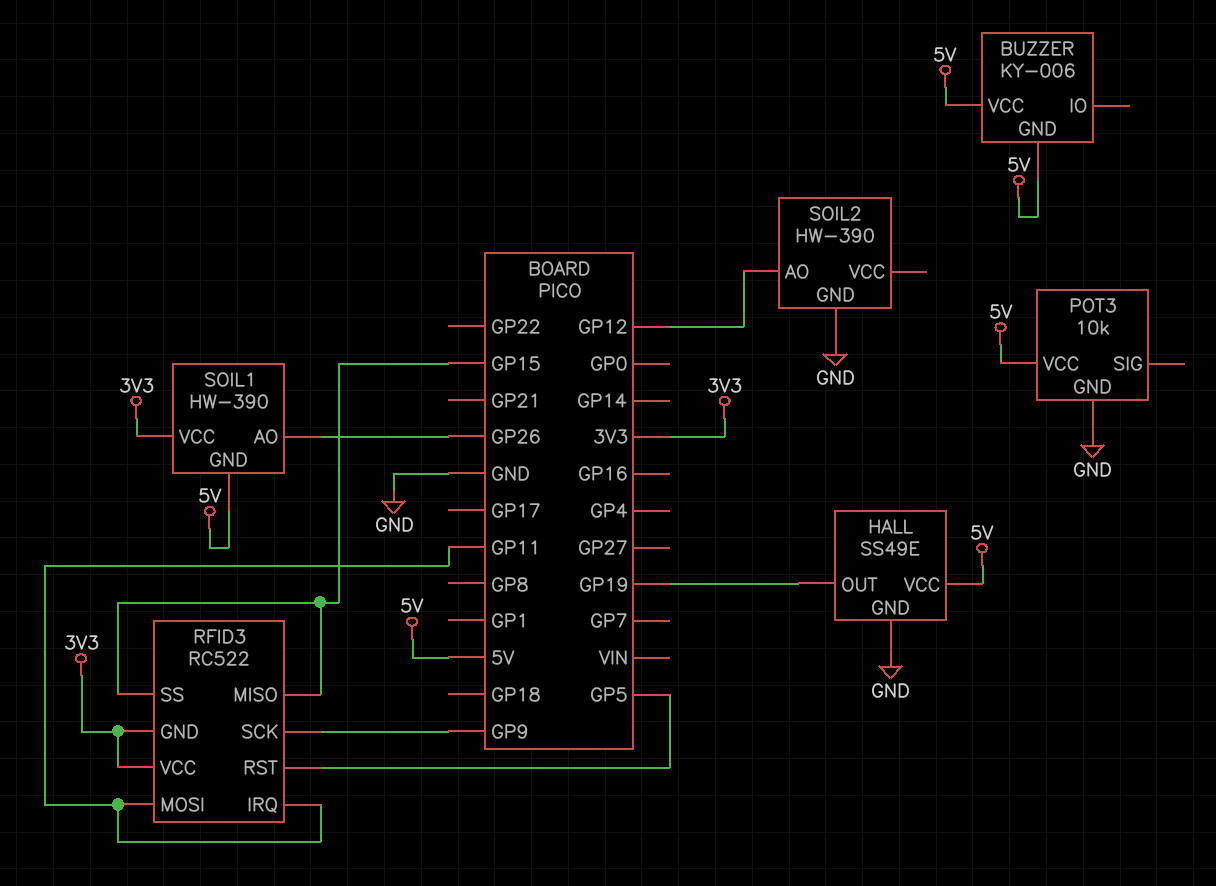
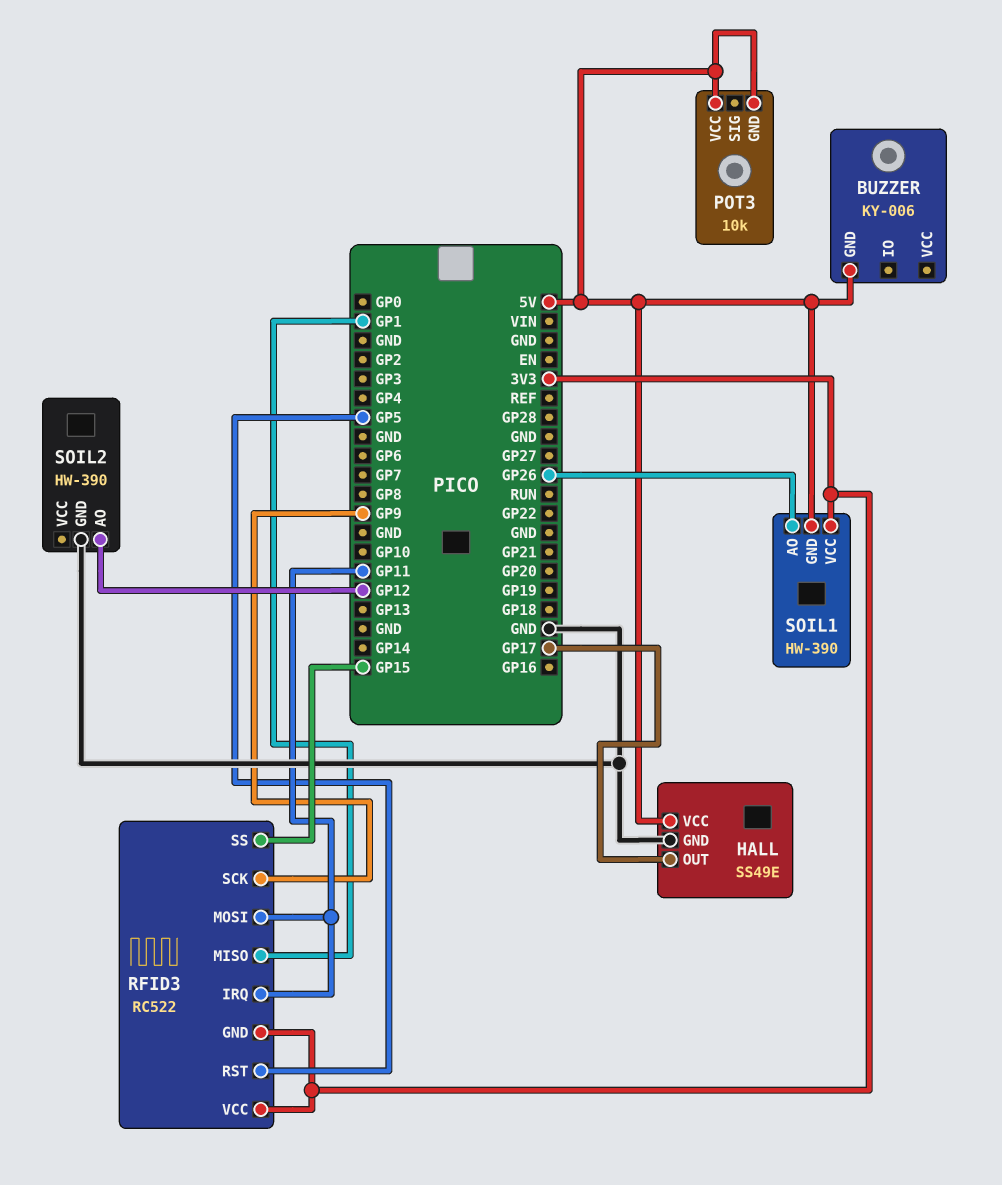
BUZZER pin VCC: 5V -> none
HALL pin OUT: GP19 -> GP17
POT3 pin GND: GND -> 5V
RFID3 pin MISO: GP15 -> GP1

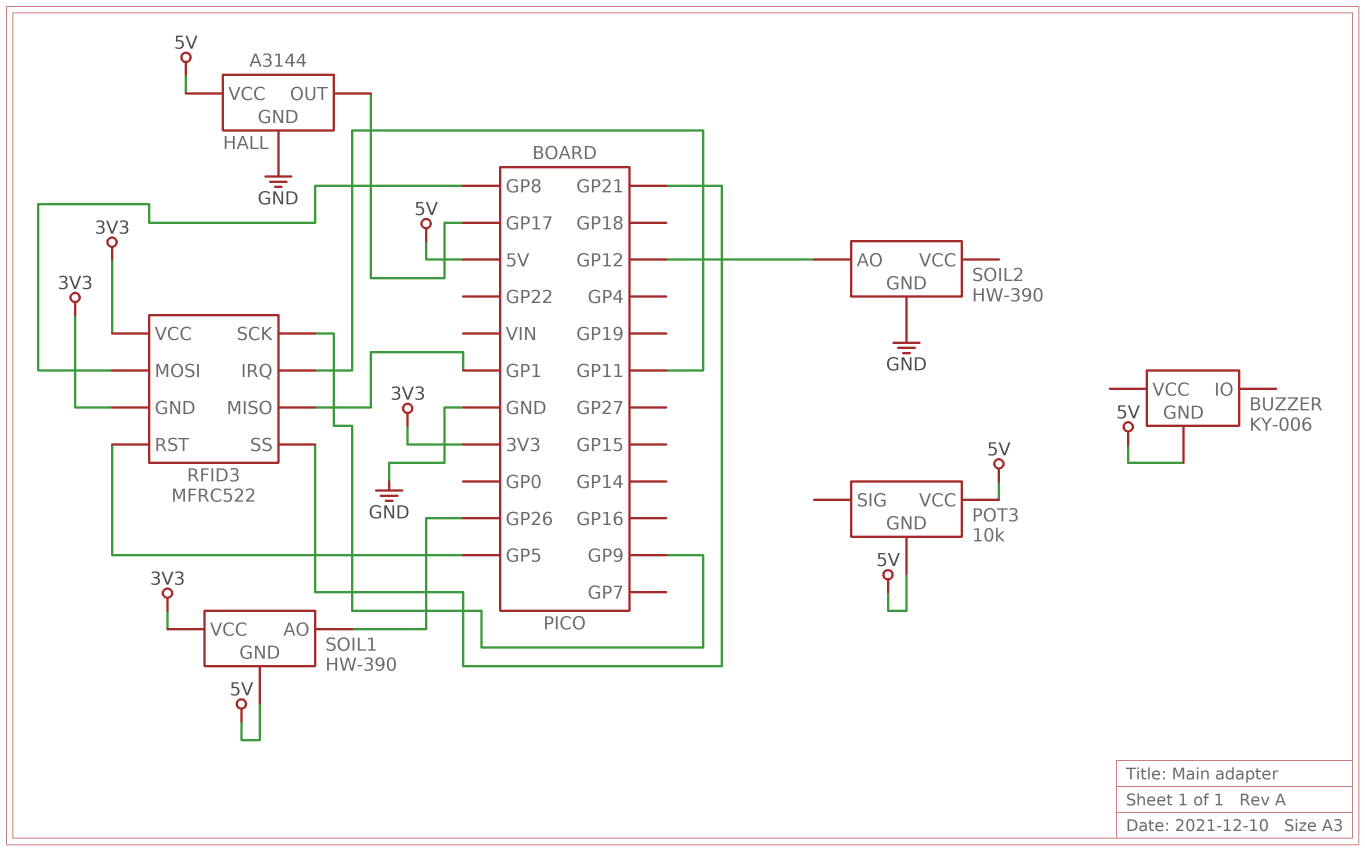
HALL: SS49E -> A3144
RFID3: RC522 -> MFRC522
RFID3 pin MOSI: GP11 -> GP8
RFID3 pin SS: GP15 -> GP21

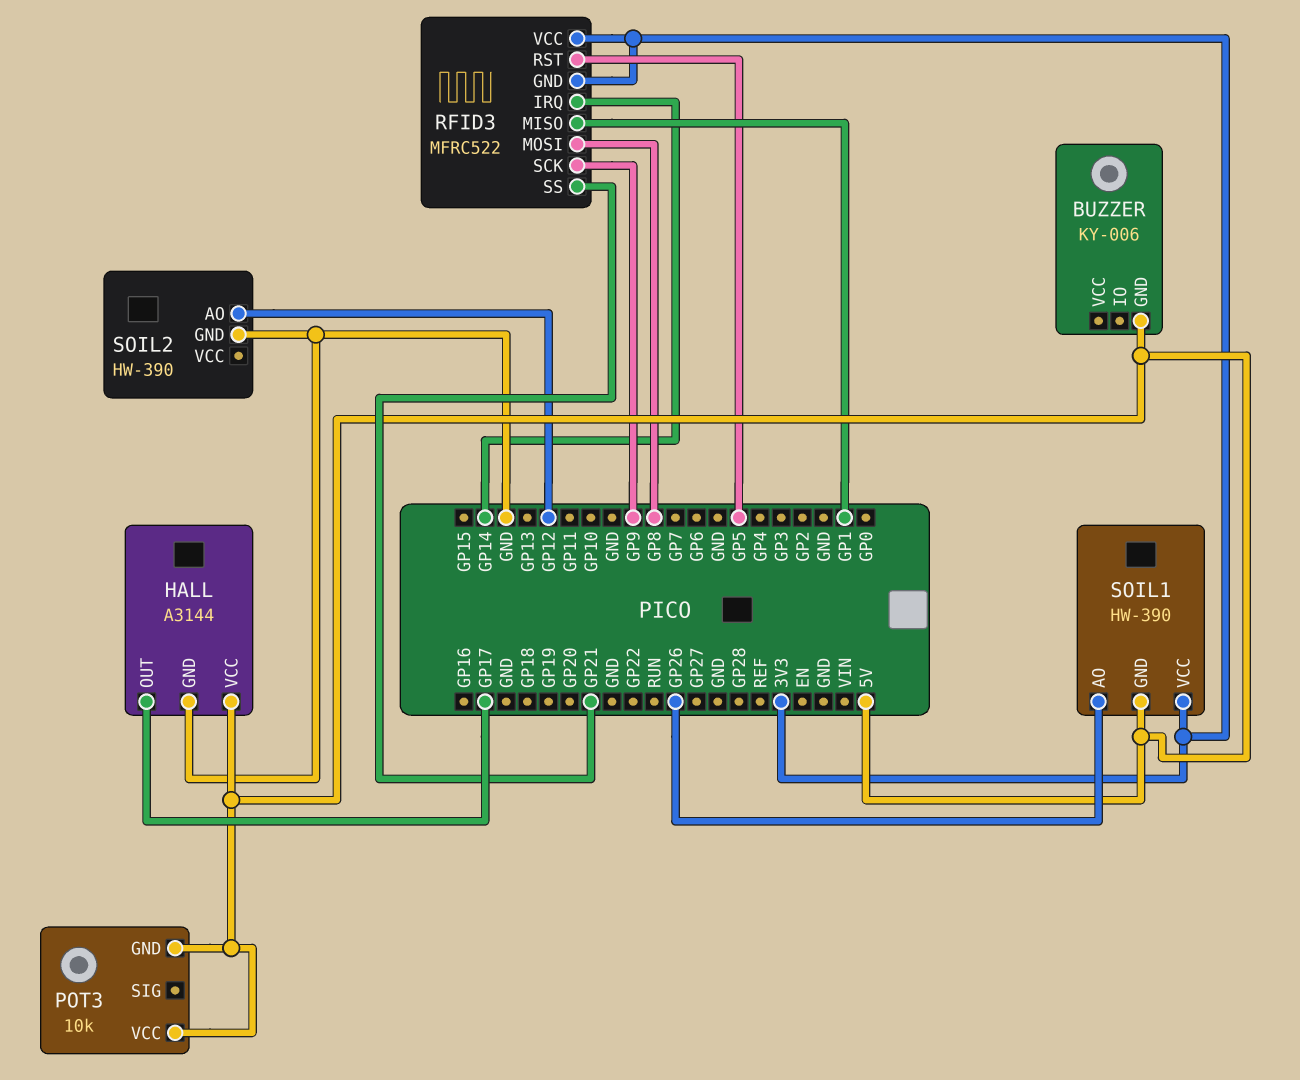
RFID3 pin IRQ: GP11 -> GP14

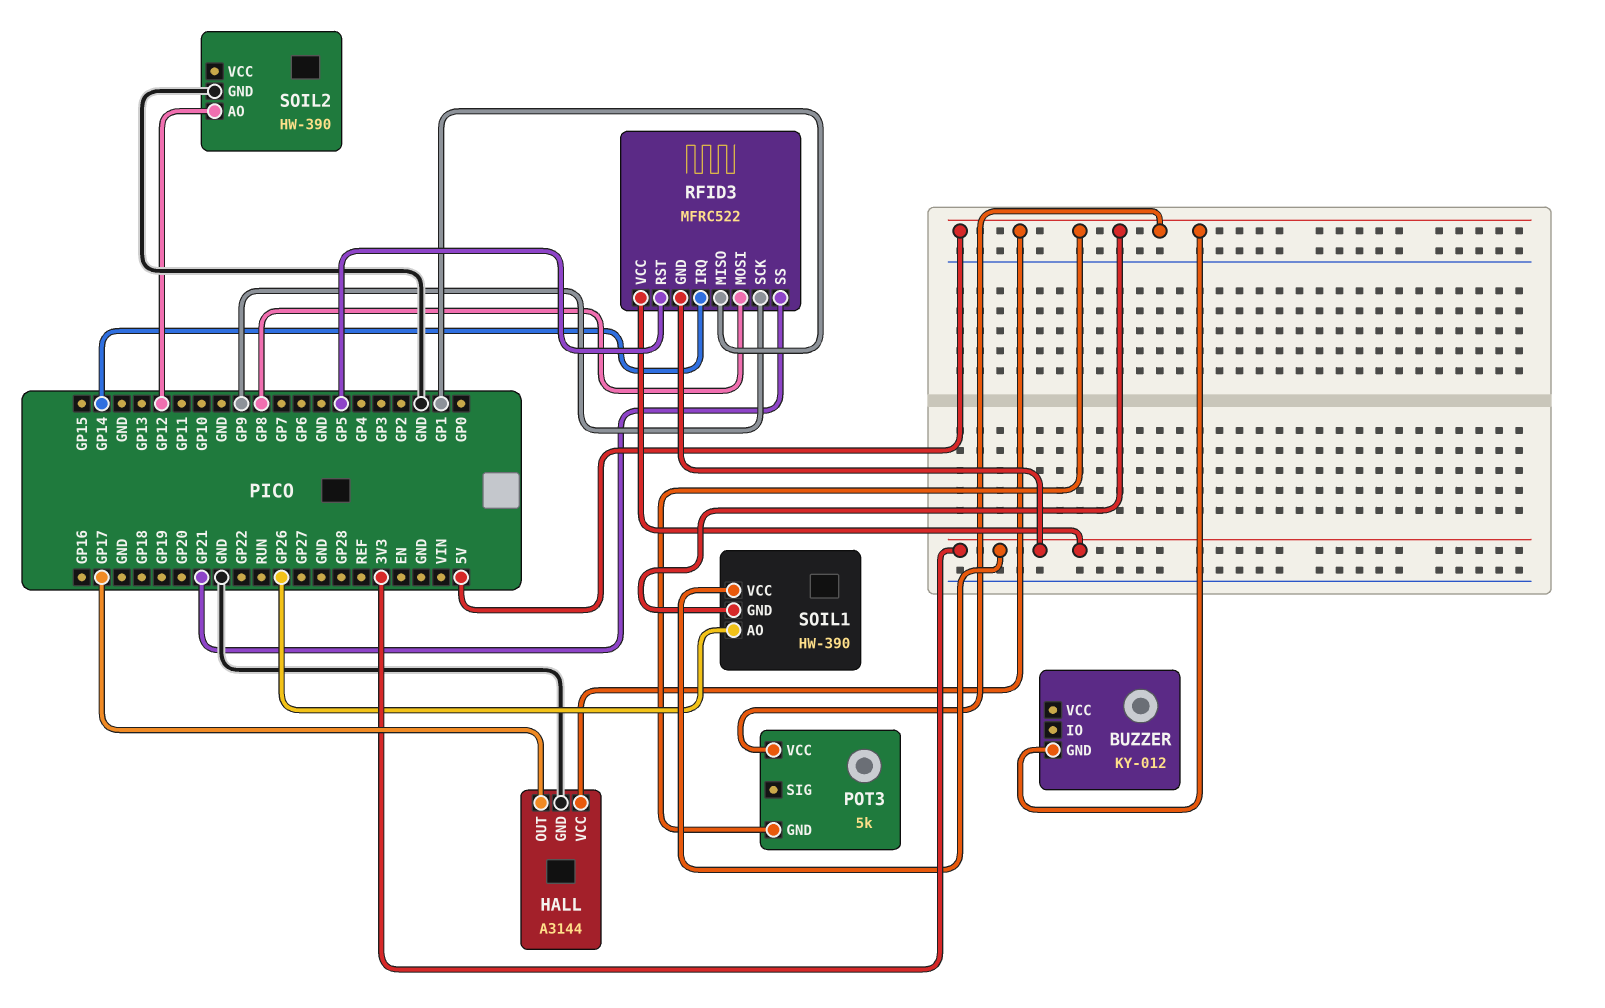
BUZZER: KY-006 -> KY-012
POT3: 10k -> 5k

